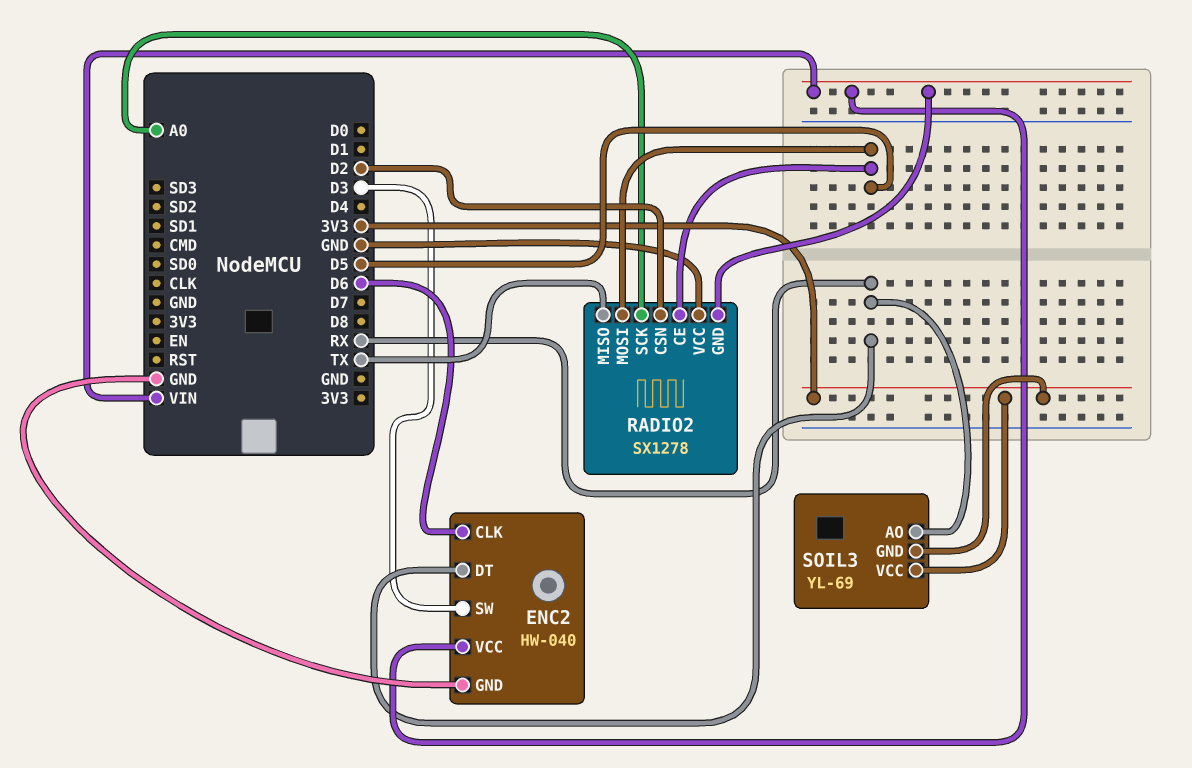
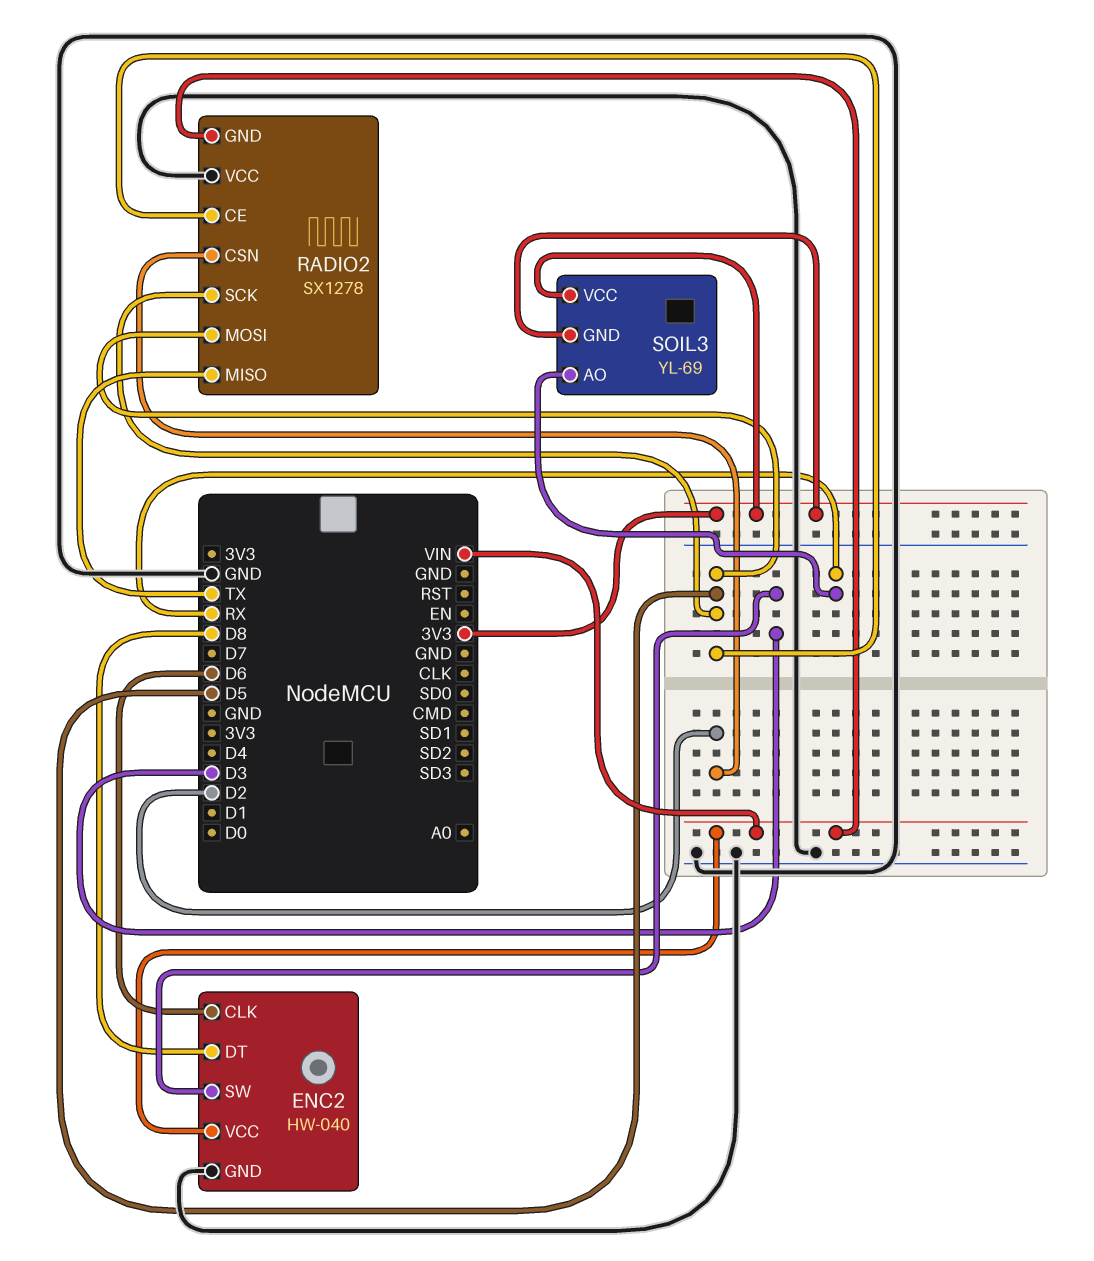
ENC2 pin DT: RX -> D8
RADIO2 pin SCK: A0 -> D5

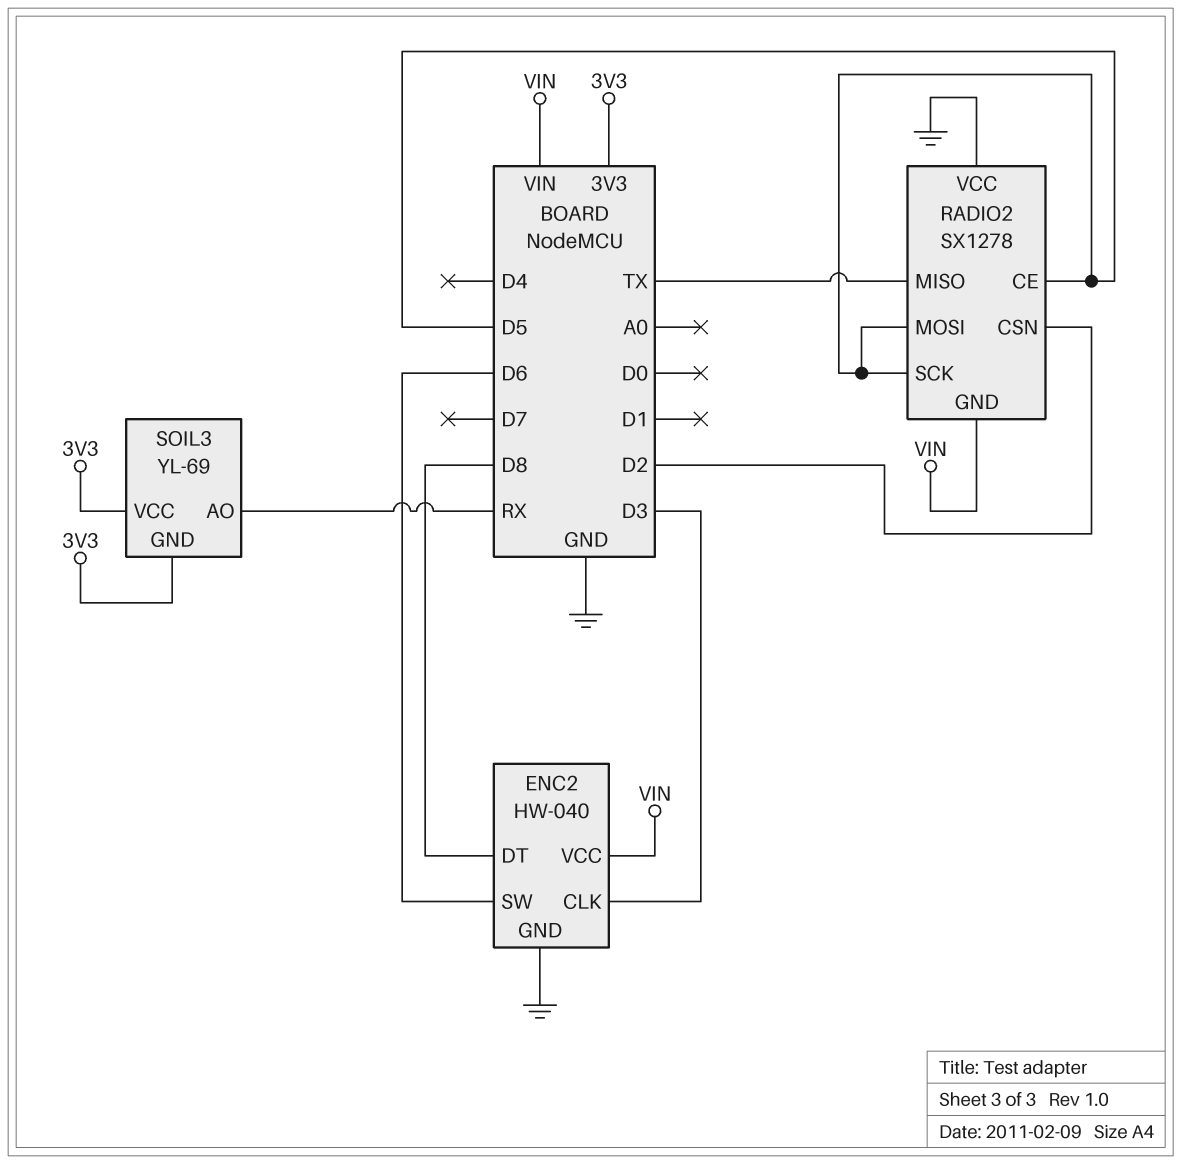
ENC2 pin CLK: D6 -> D3
ENC2 pin SW: D3 -> D6

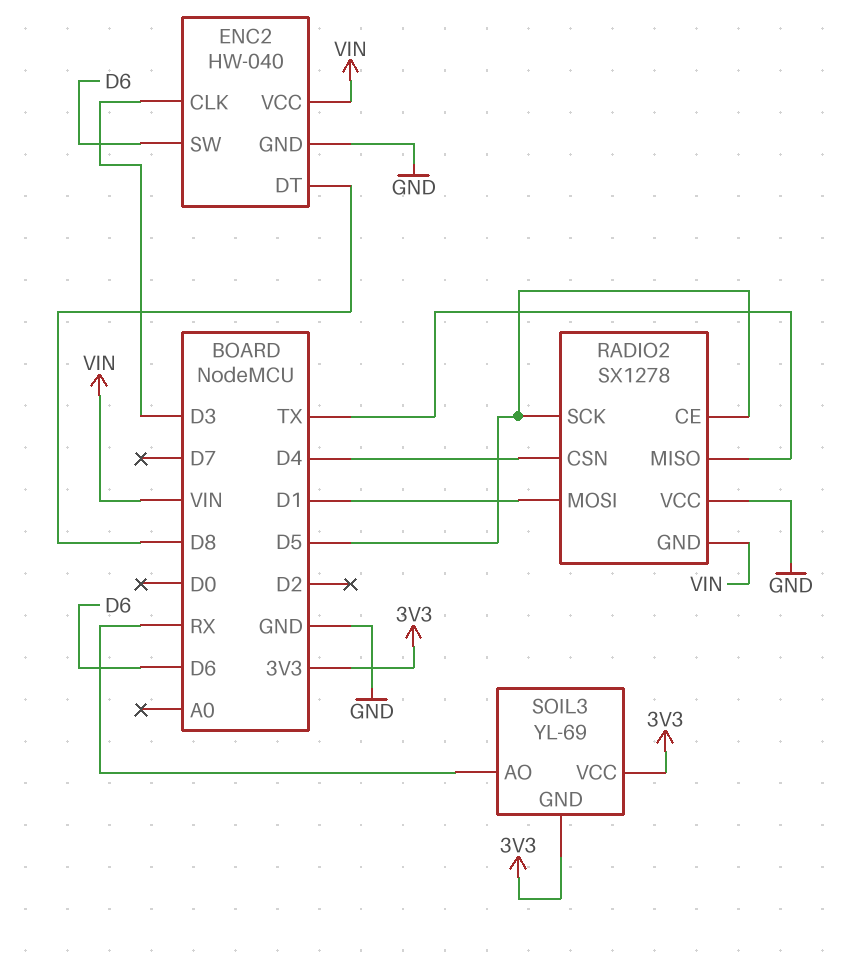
RADIO2 pin CSN: D2 -> D4
RADIO2 pin MOSI: D5 -> D1

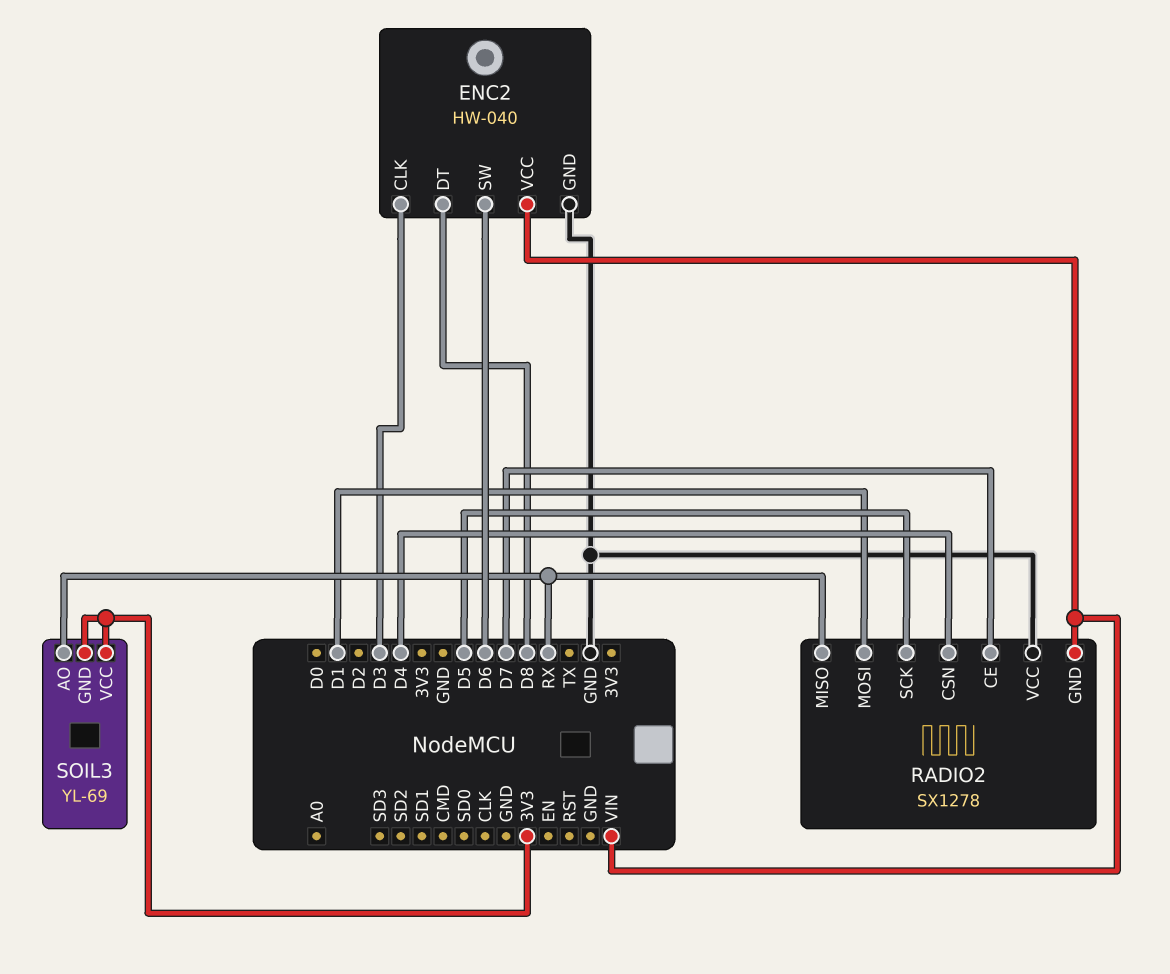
RADIO2 pin CE: D5 -> D7
RADIO2 pin MISO: TX -> RX

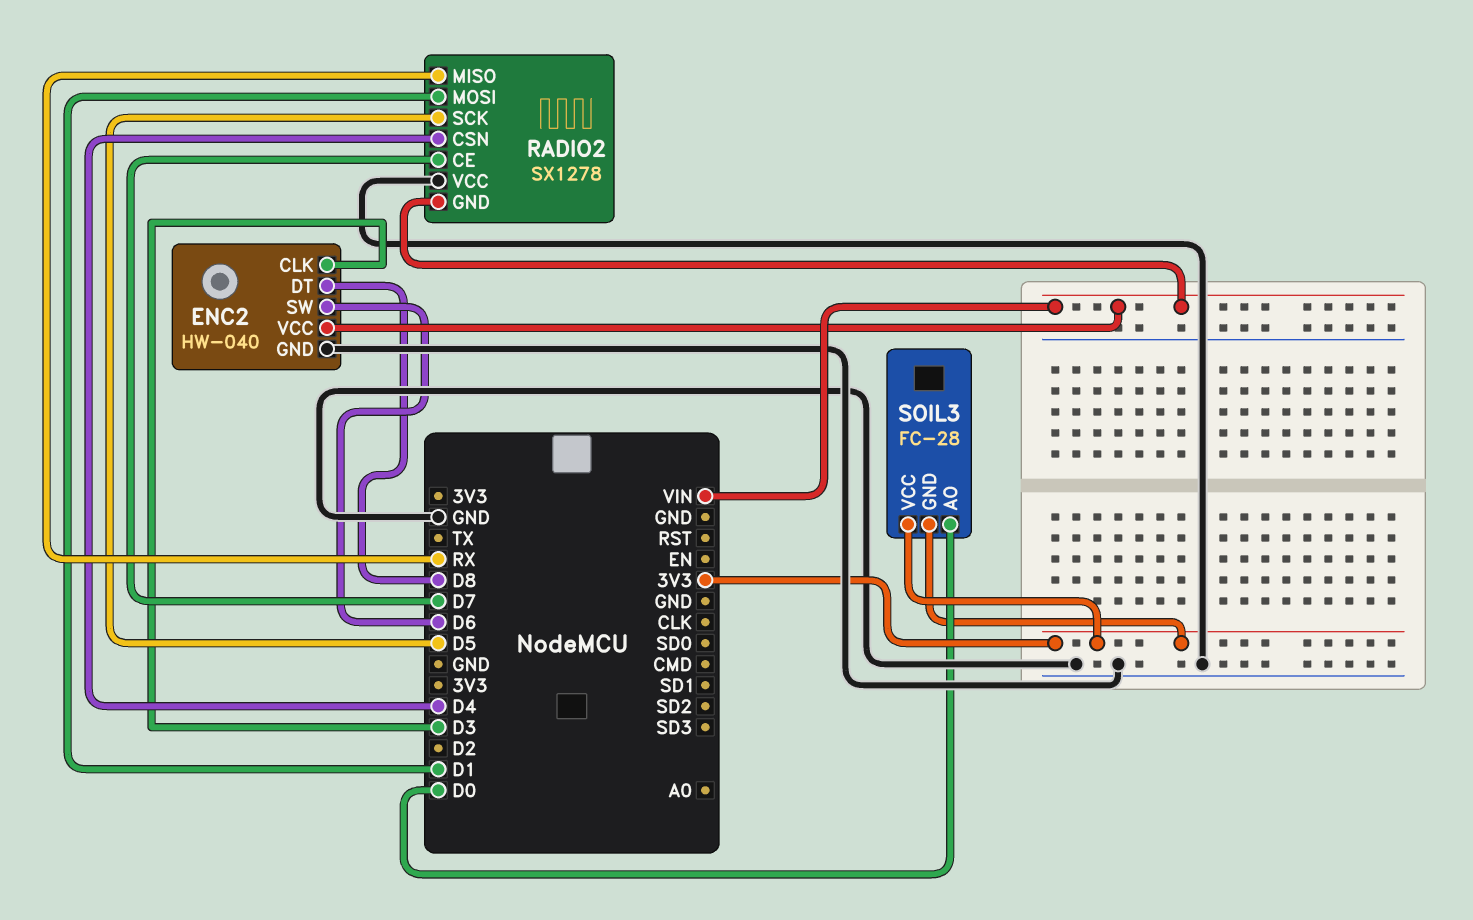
SOIL3: YL-69 -> FC-28
SOIL3 pin AO: RX -> D0

